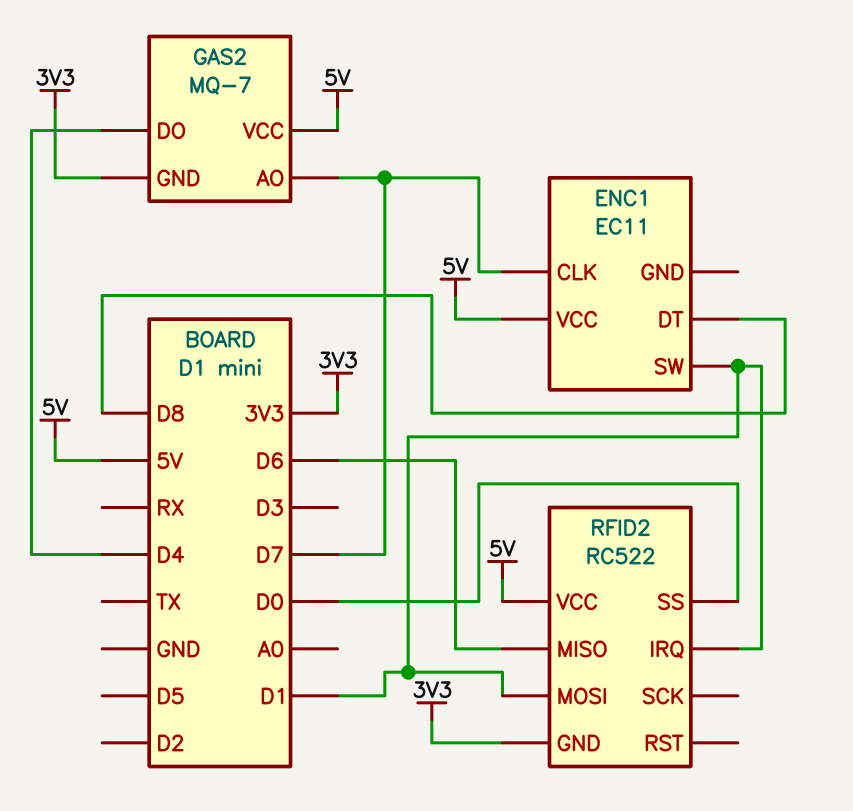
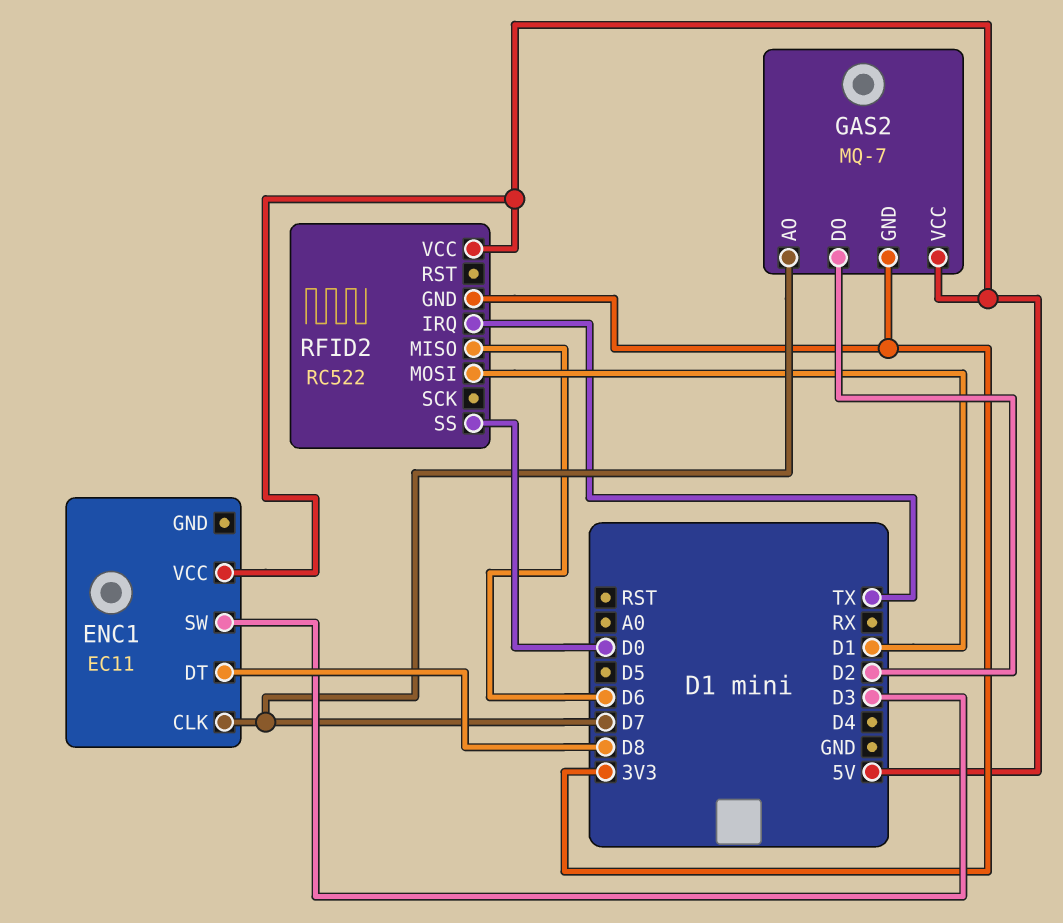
ENC1 pin SW: D1 -> D3
GAS2 pin DO: D4 -> D2
RFID2 pin IRQ: D1 -> TX

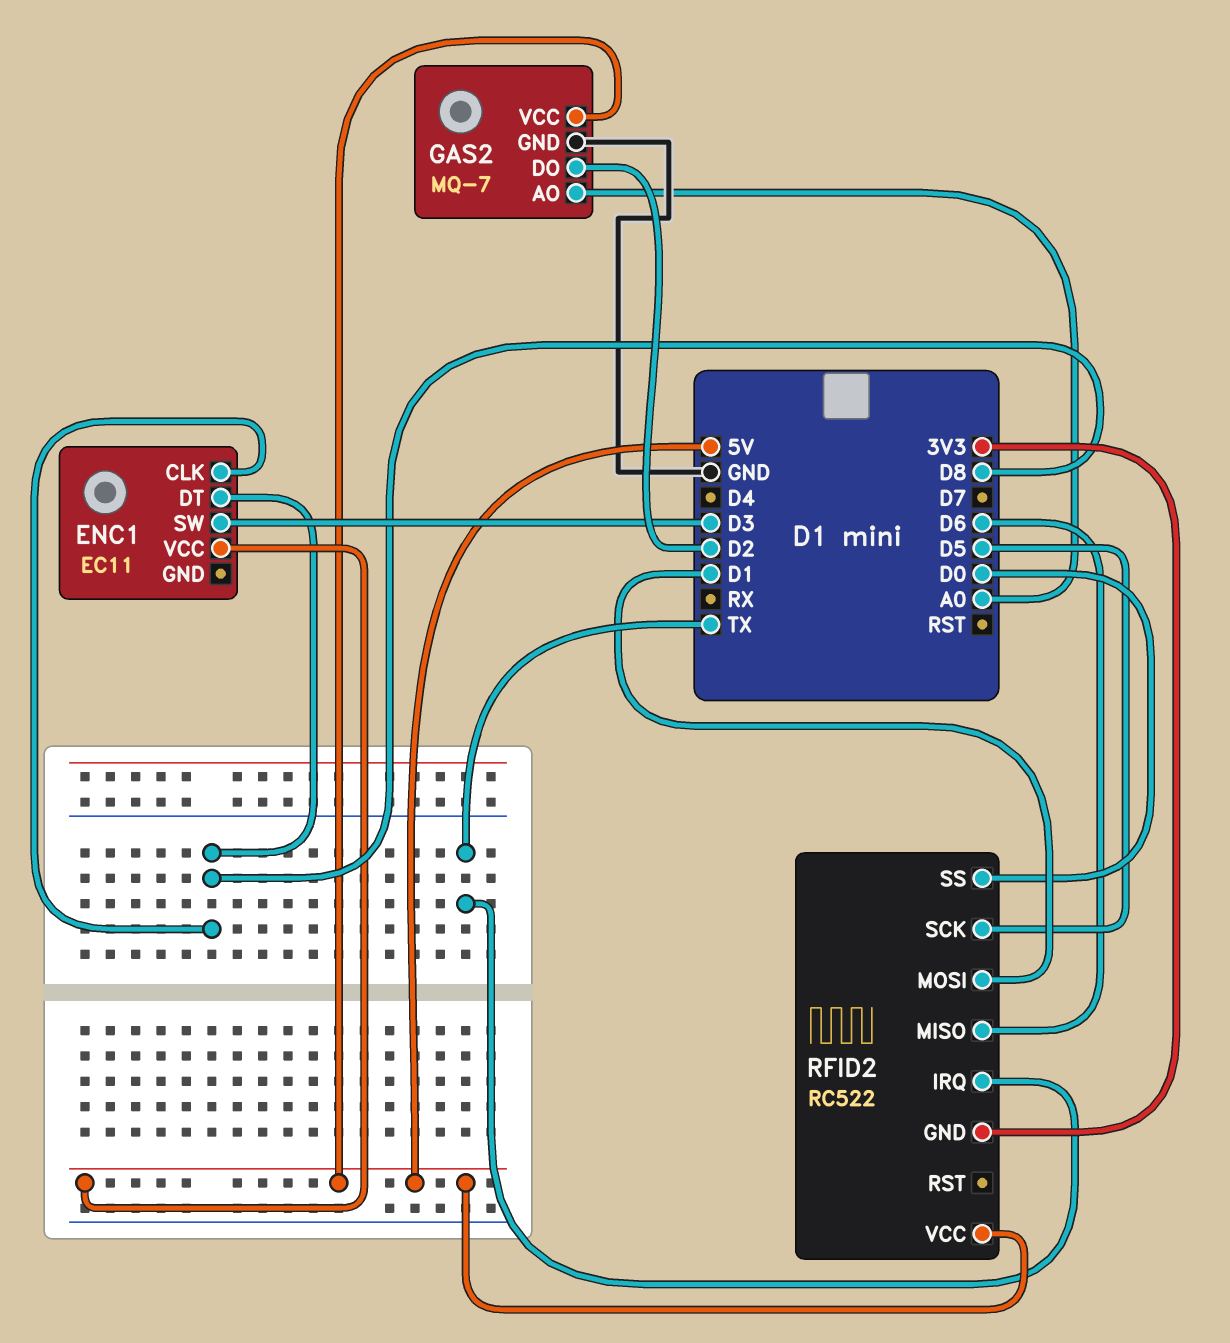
ENC1 pin CLK: D7 -> D8
GAS2 pin AO: D7 -> A0
GAS2 pin GND: 3V3 -> GND
RFID2 pin SCK: none -> D5

